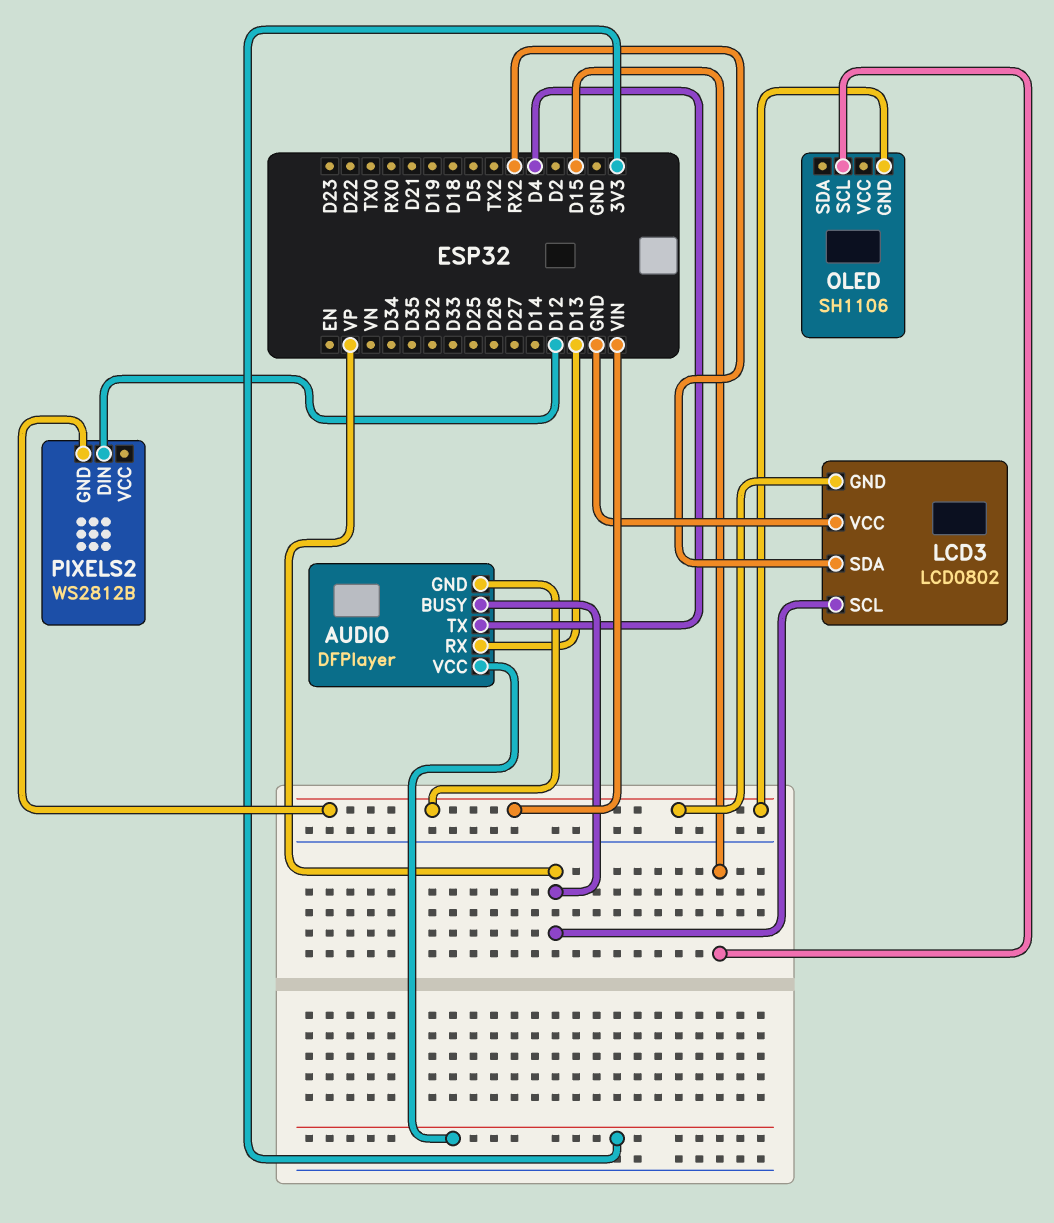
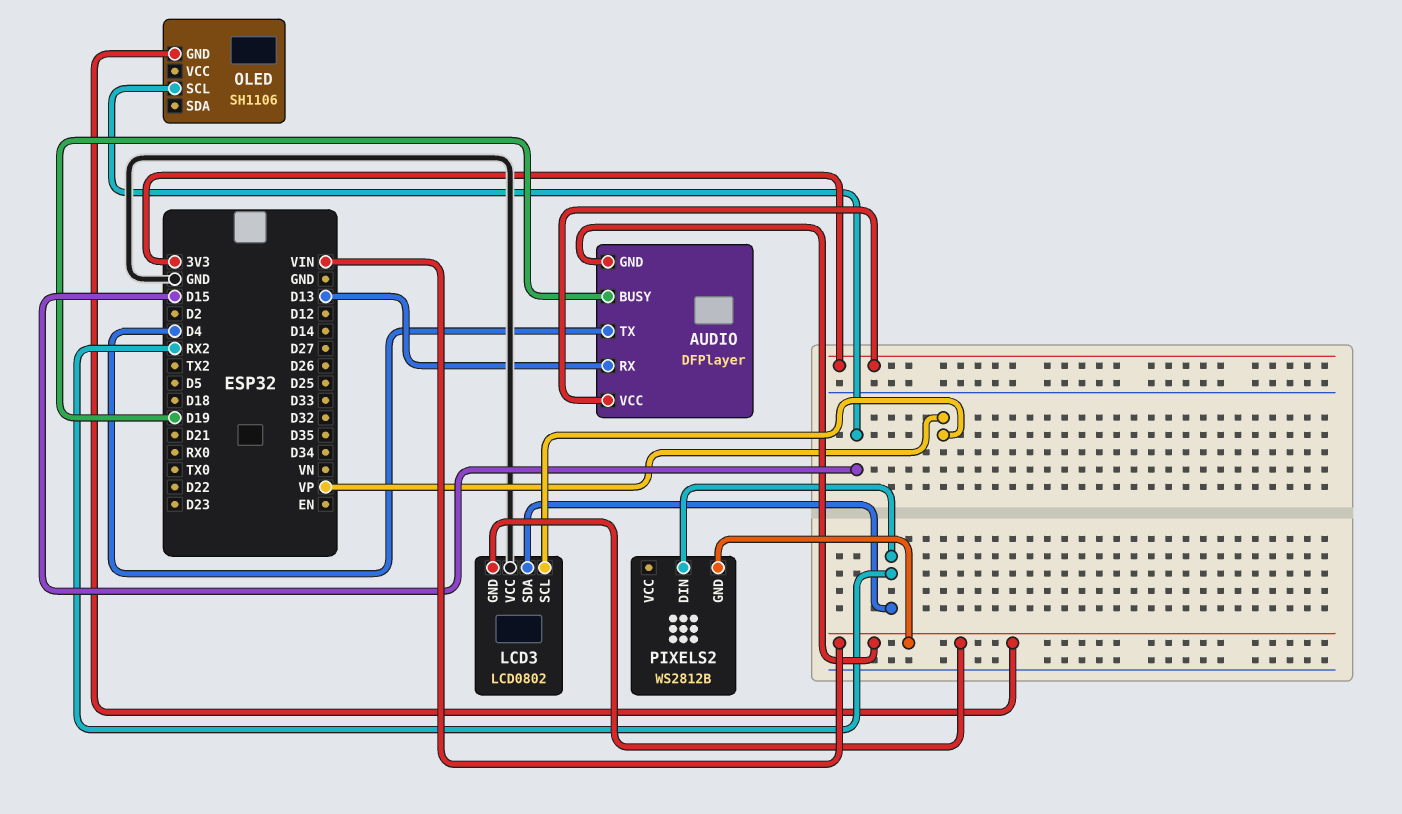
AUDIO pin BUSY: VP -> D19
PIXELS2 pin DIN: D12 -> RX2

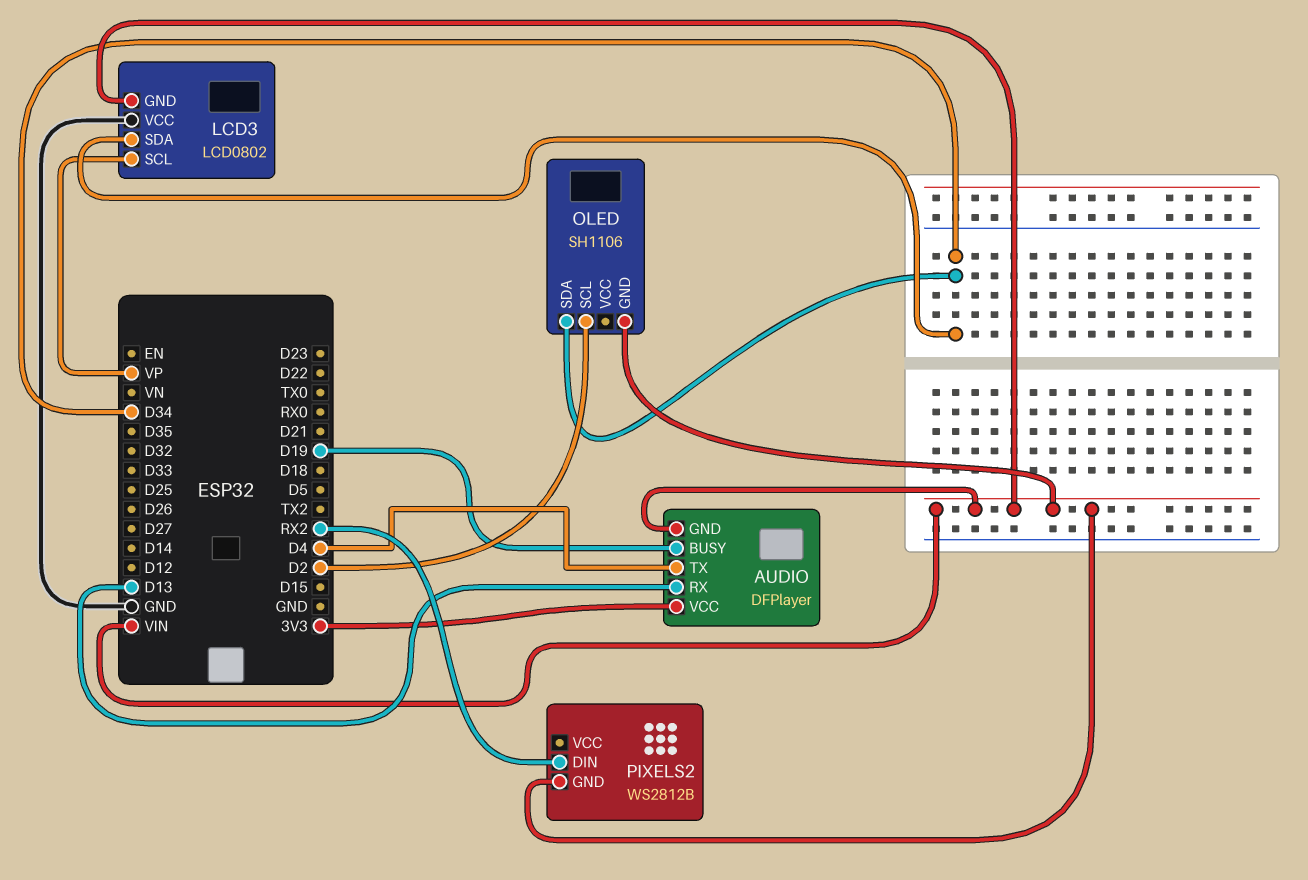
LCD3 pin SDA: RX2 -> D34
OLED pin SCL: D15 -> D2
OLED pin SDA: none -> D34

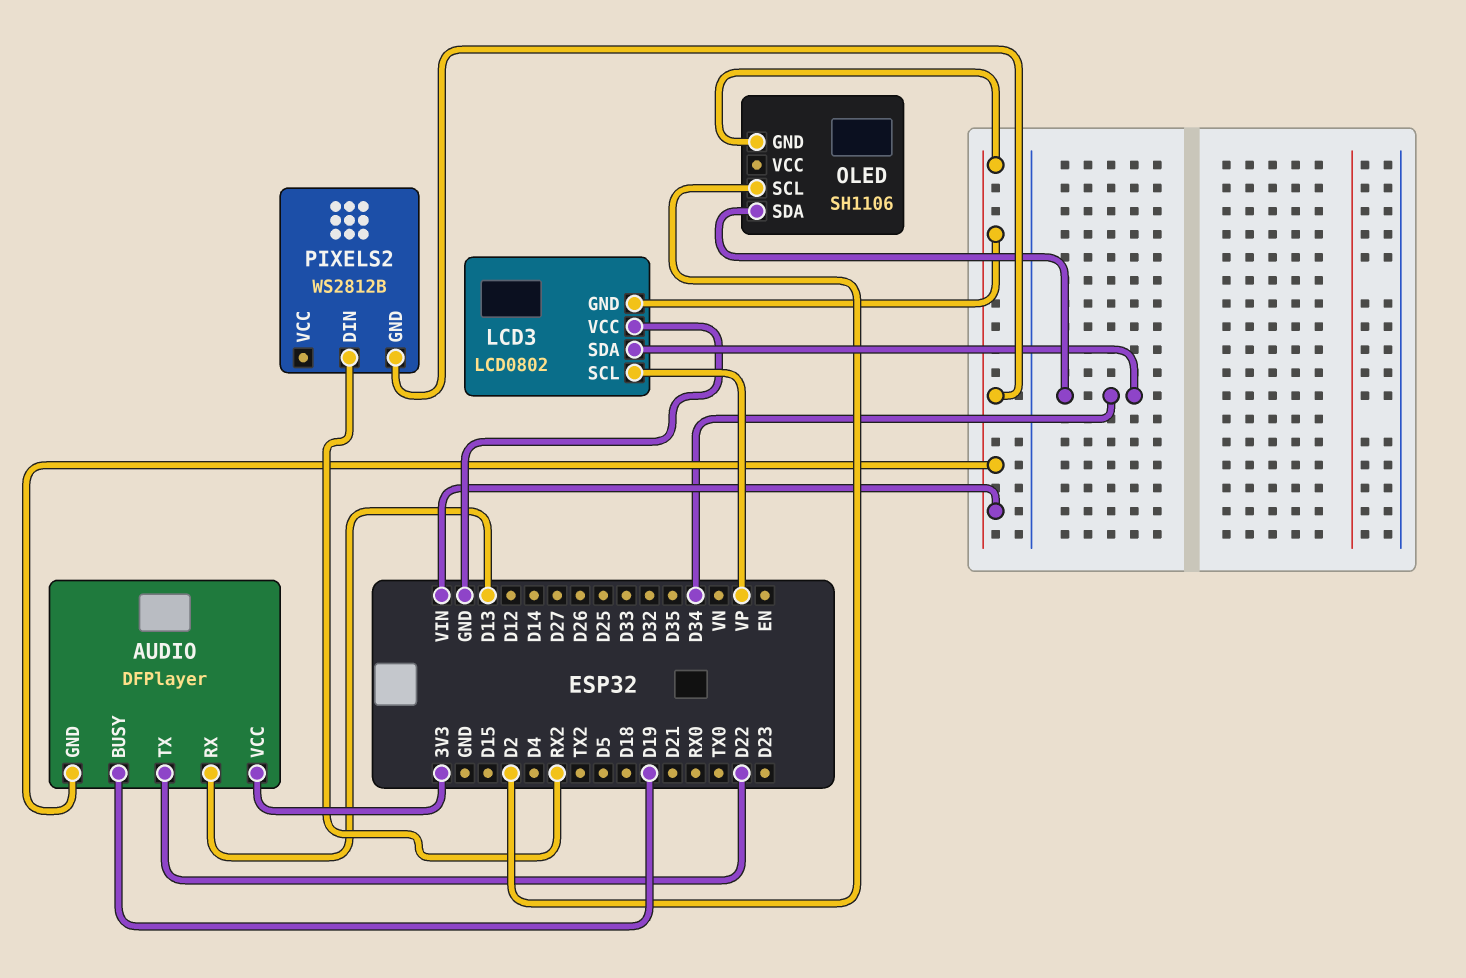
AUDIO pin TX: D4 -> D22

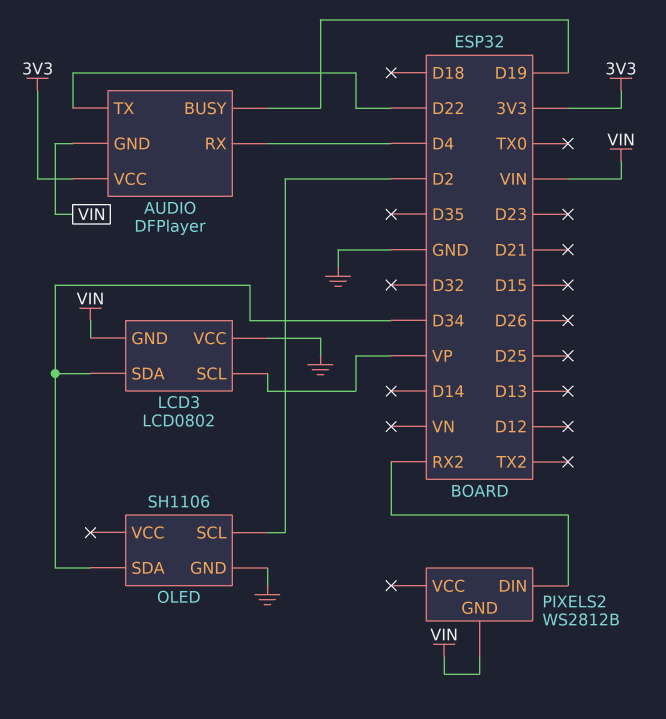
AUDIO pin RX: D13 -> D4
OLED pin GND: VIN -> GND

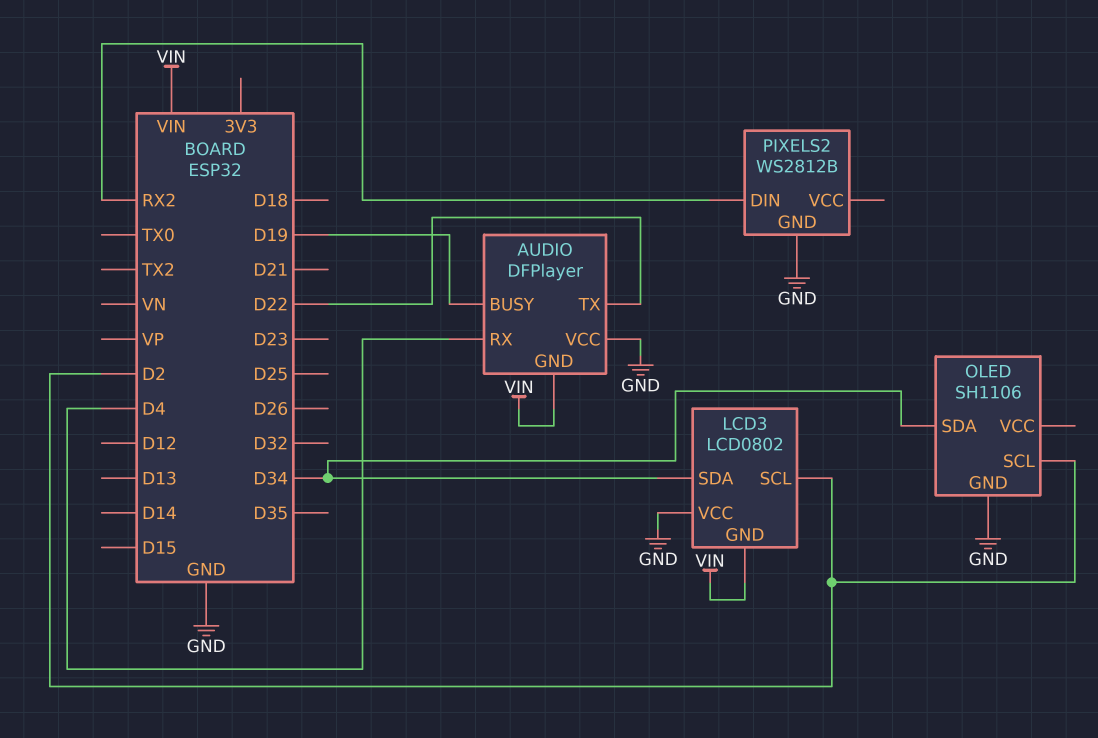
AUDIO pin VCC: 3V3 -> GND
LCD3 pin SCL: VP -> D2
PIXELS2 pin GND: VIN -> GND

